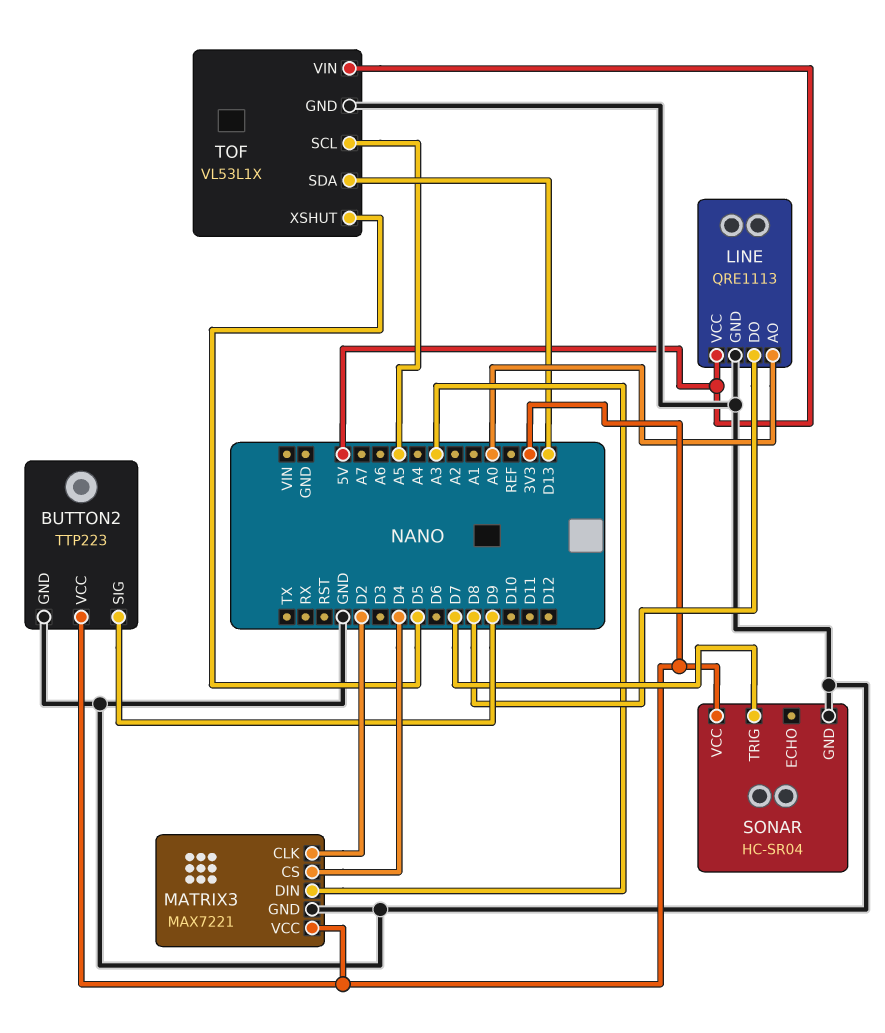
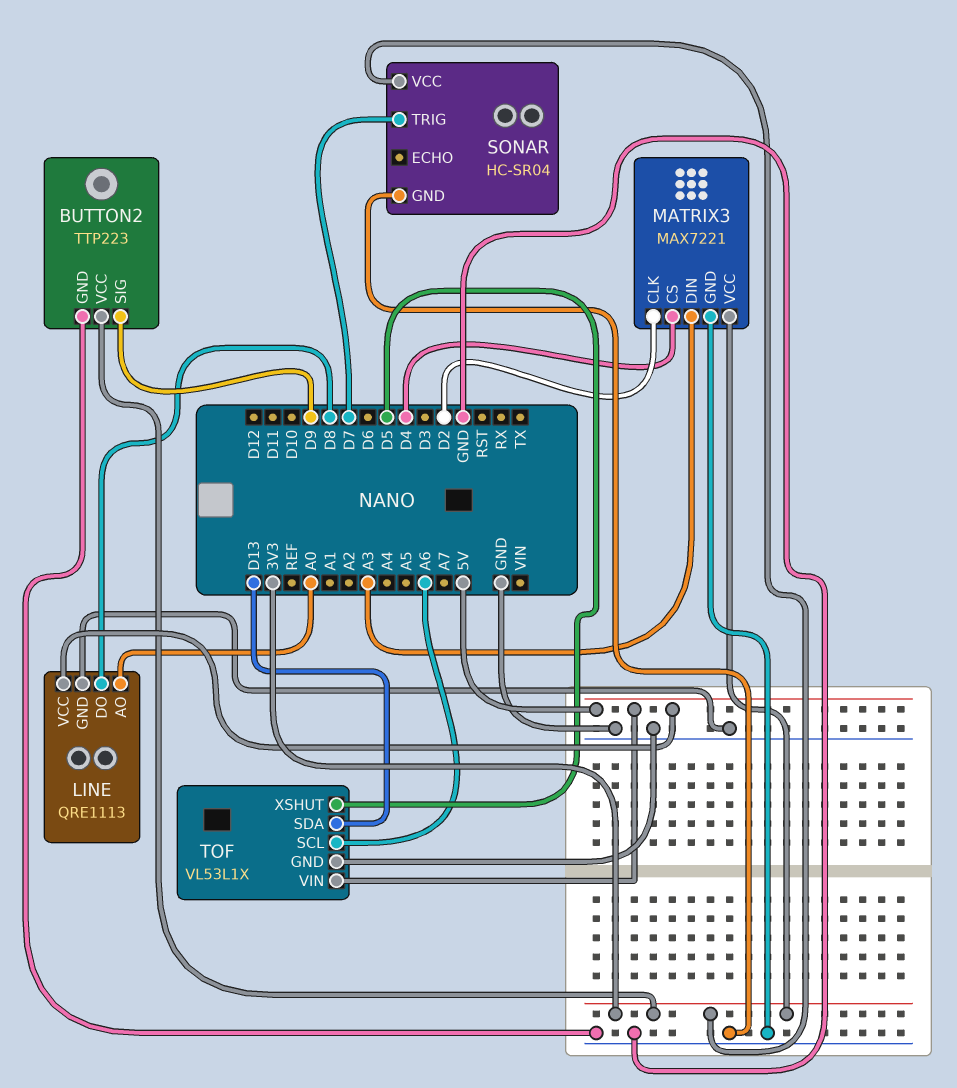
TOF pin SCL: A5 -> A6

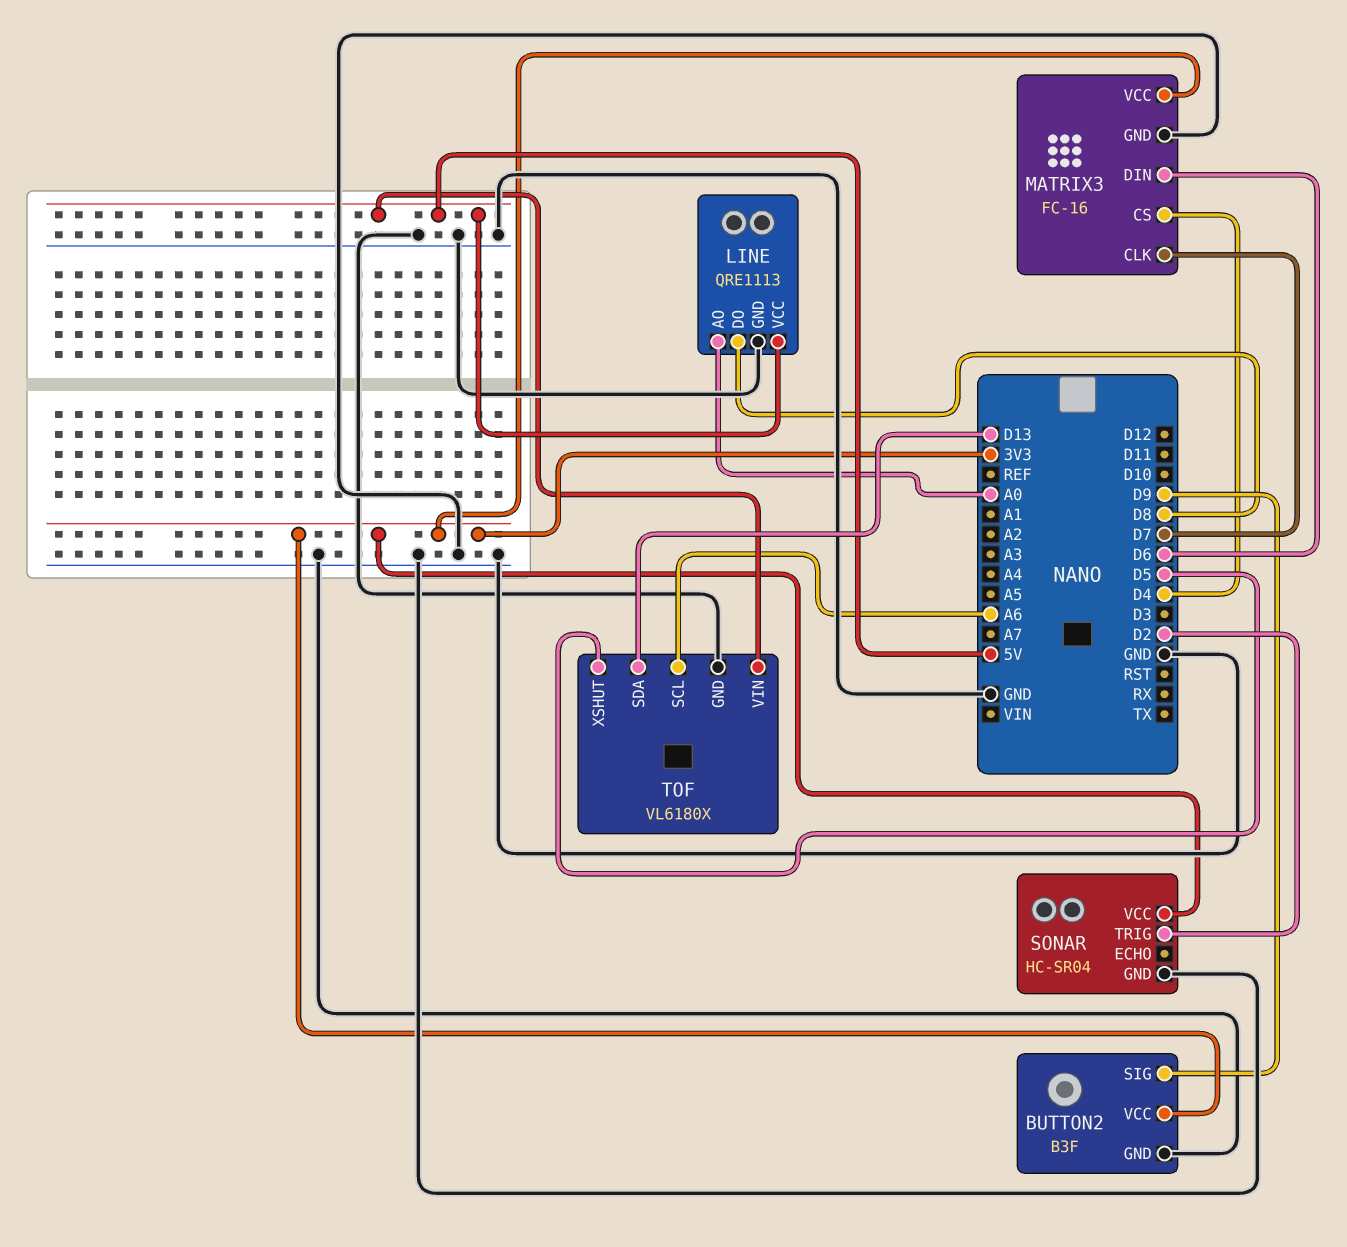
BUTTON2: TTP223 -> B3F
MATRIX3: MAX7221 -> FC-16
MATRIX3 pin CLK: D2 -> D7
MATRIX3 pin DIN: A3 -> D6
SONAR pin TRIG: D7 -> D2
TOF: VL53L1X -> VL6180X

